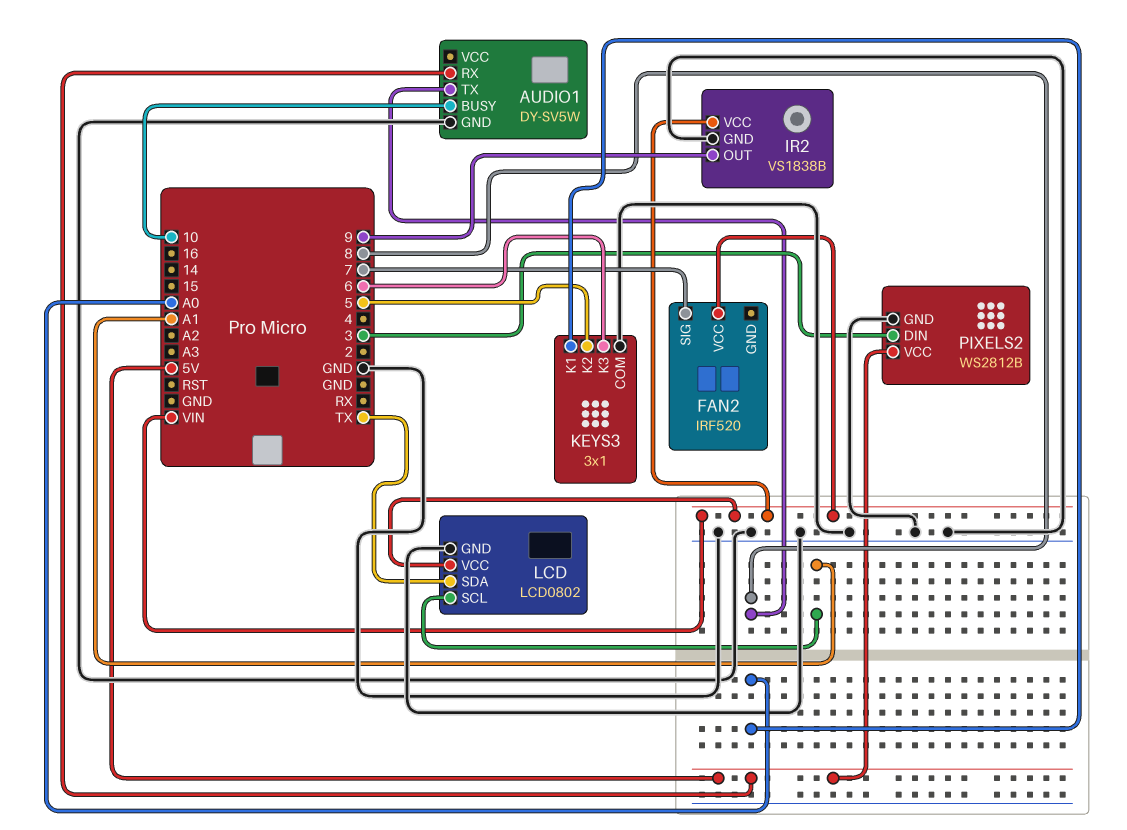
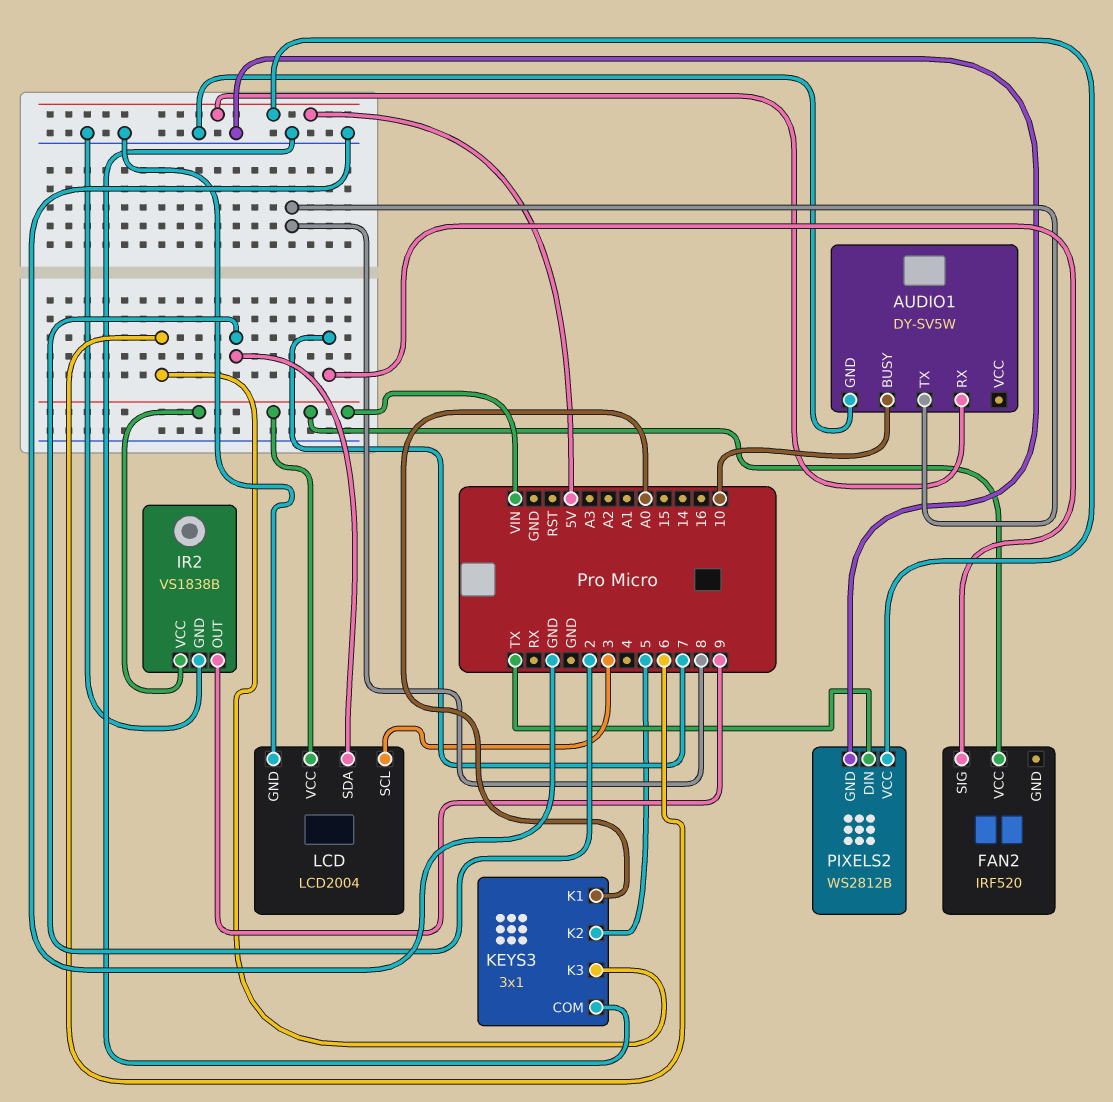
LCD: LCD0802 -> LCD2004
LCD pin SCL: A1 -> 3
LCD pin SDA: TX -> 2
PIXELS2 pin DIN: 3 -> TX

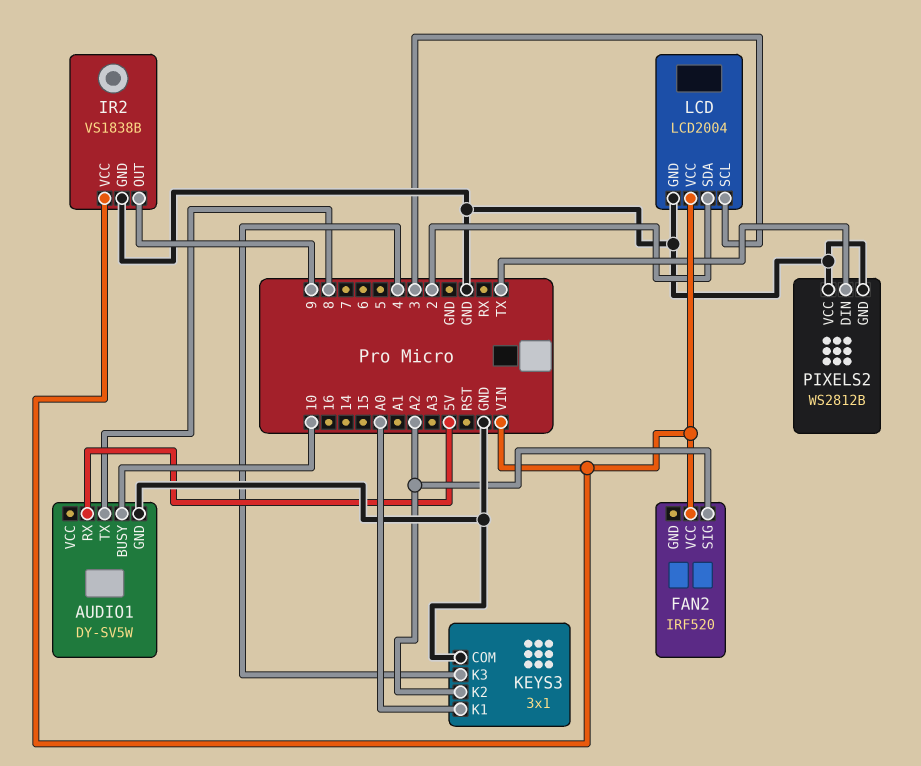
FAN2 pin SIG: 7 -> A2
KEYS3 pin K2: 5 -> A2
KEYS3 pin K3: 6 -> 4
PIXELS2 pin VCC: 5V -> GND

